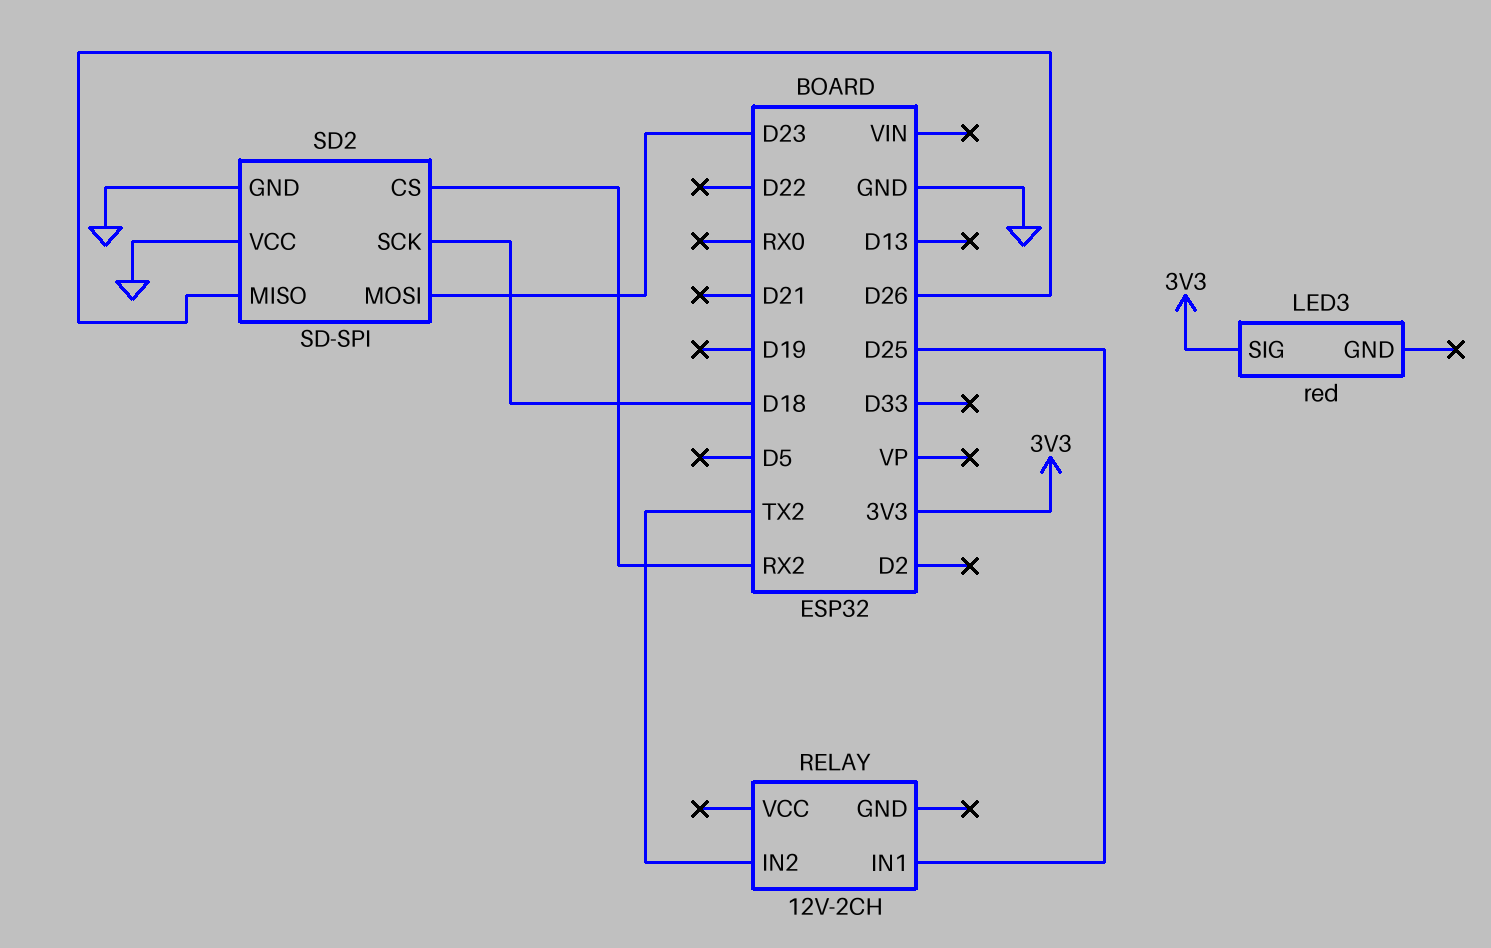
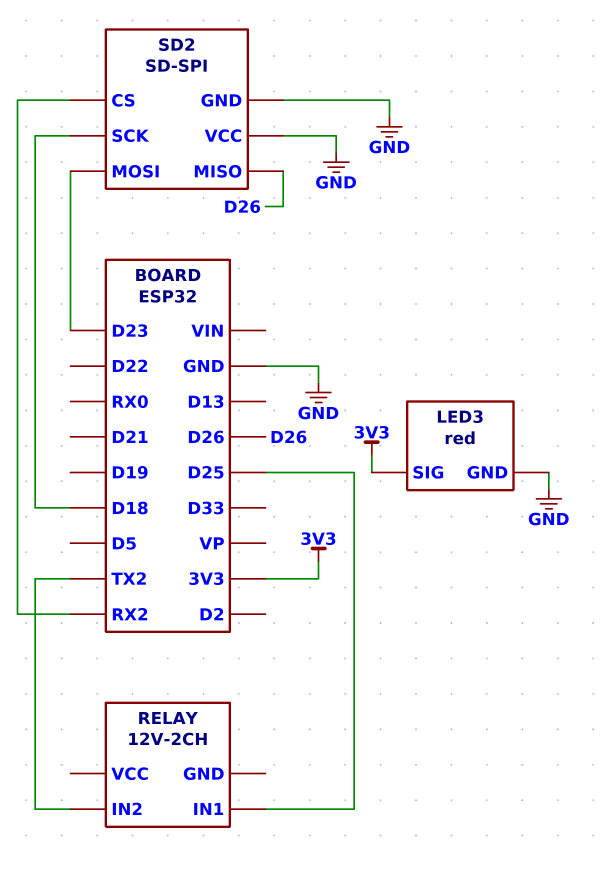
LED3 pin GND: none -> GND

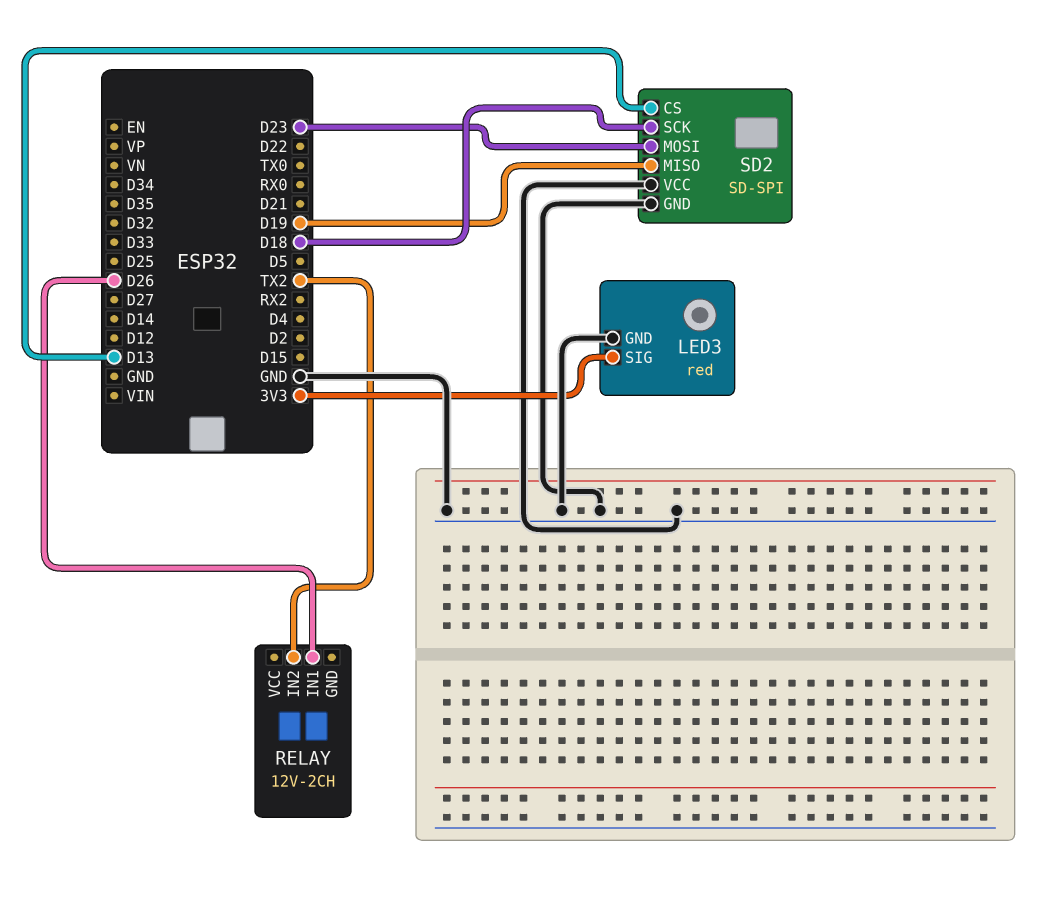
RELAY pin IN1: D25 -> D26
SD2 pin CS: RX2 -> D13
SD2 pin MISO: D26 -> D19

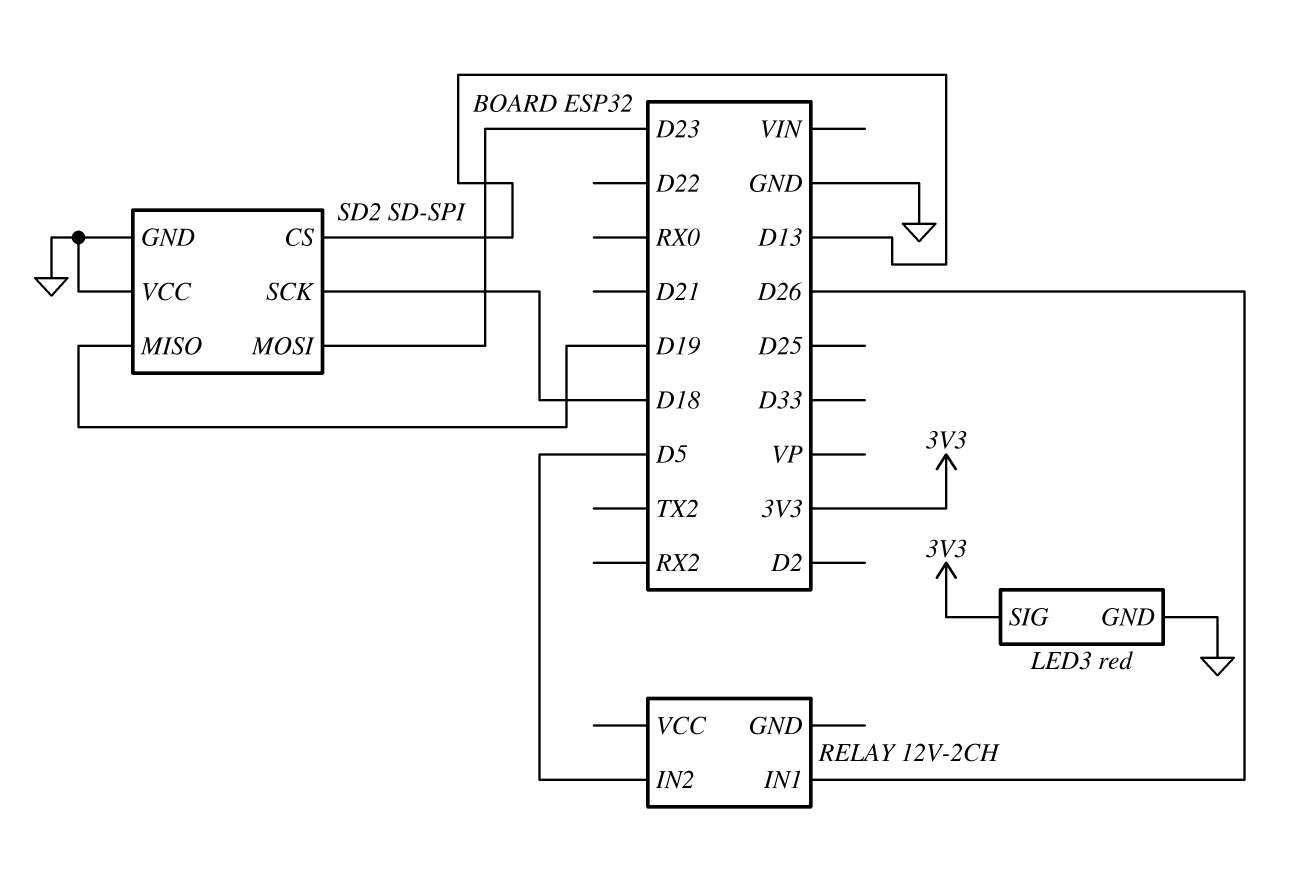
RELAY pin IN2: TX2 -> D5

